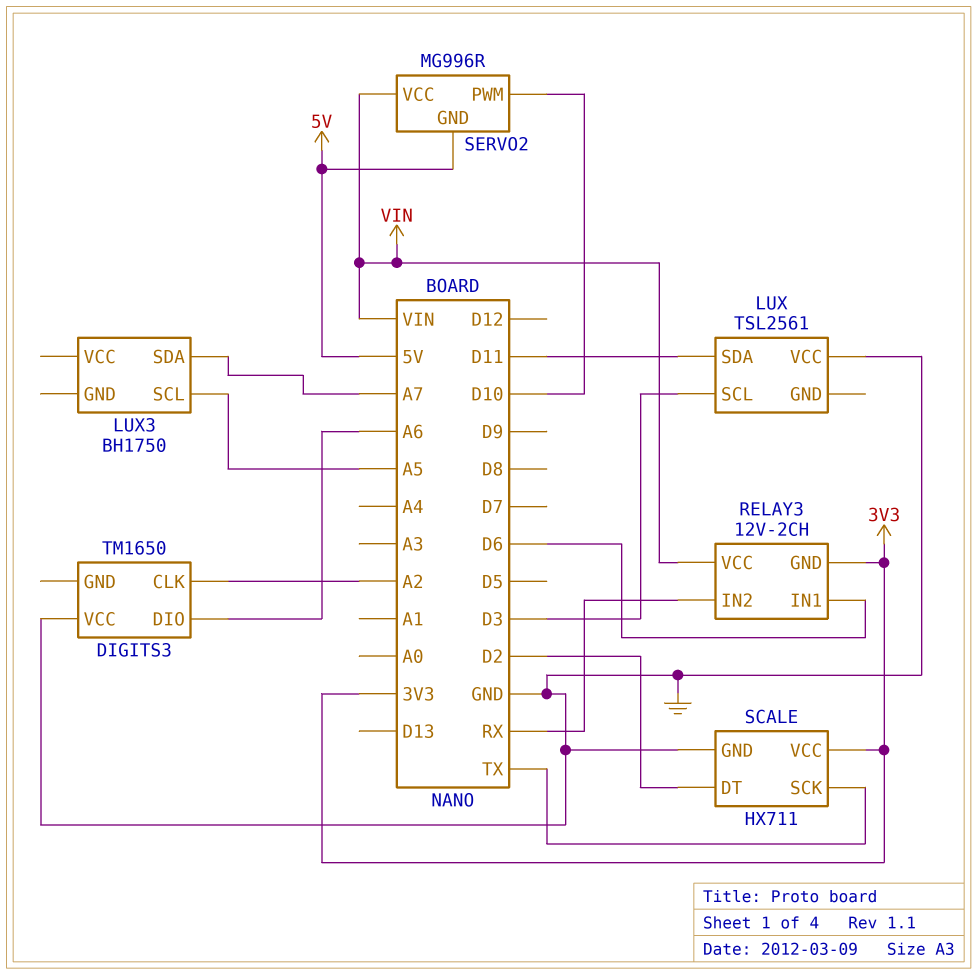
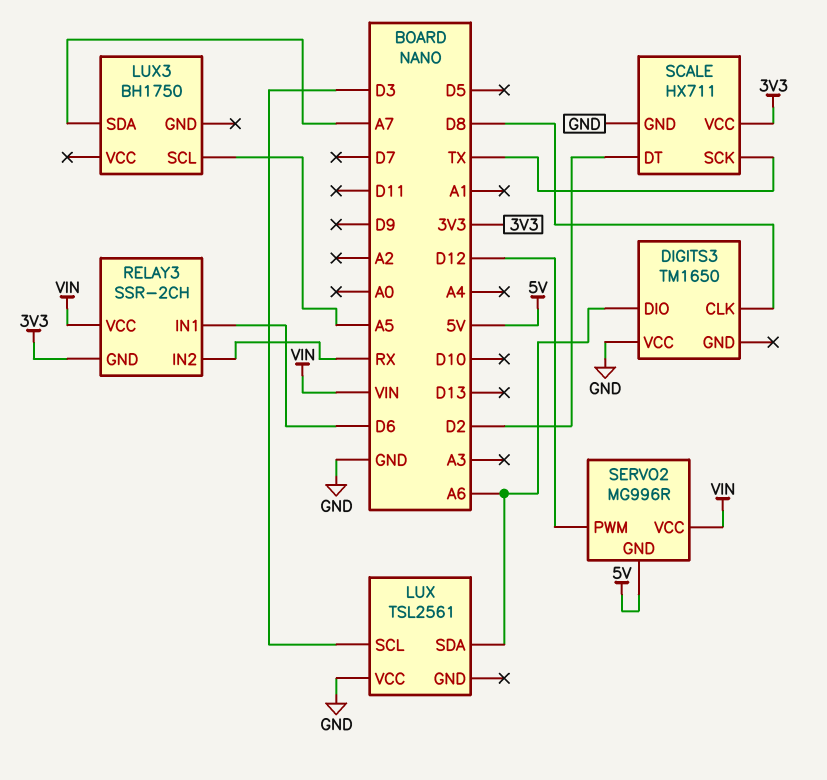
DIGITS3 pin CLK: A2 -> D8
LUX pin SDA: D11 -> A6
RELAY3: 12V-2CH -> SSR-2CH
SERVO2 pin PWM: D10 -> D12

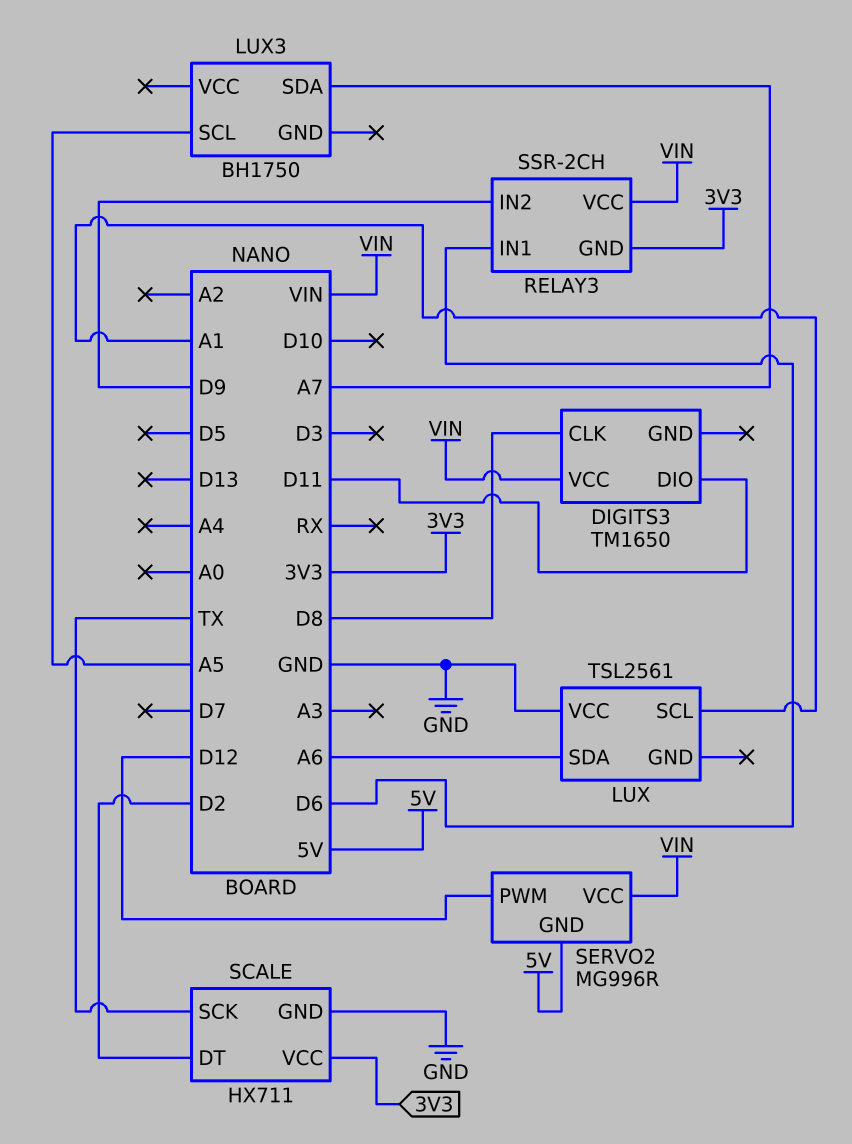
DIGITS3 pin DIO: A6 -> D11
DIGITS3 pin VCC: GND -> VIN
LUX pin SCL: D3 -> A1
RELAY3 pin IN2: RX -> D9

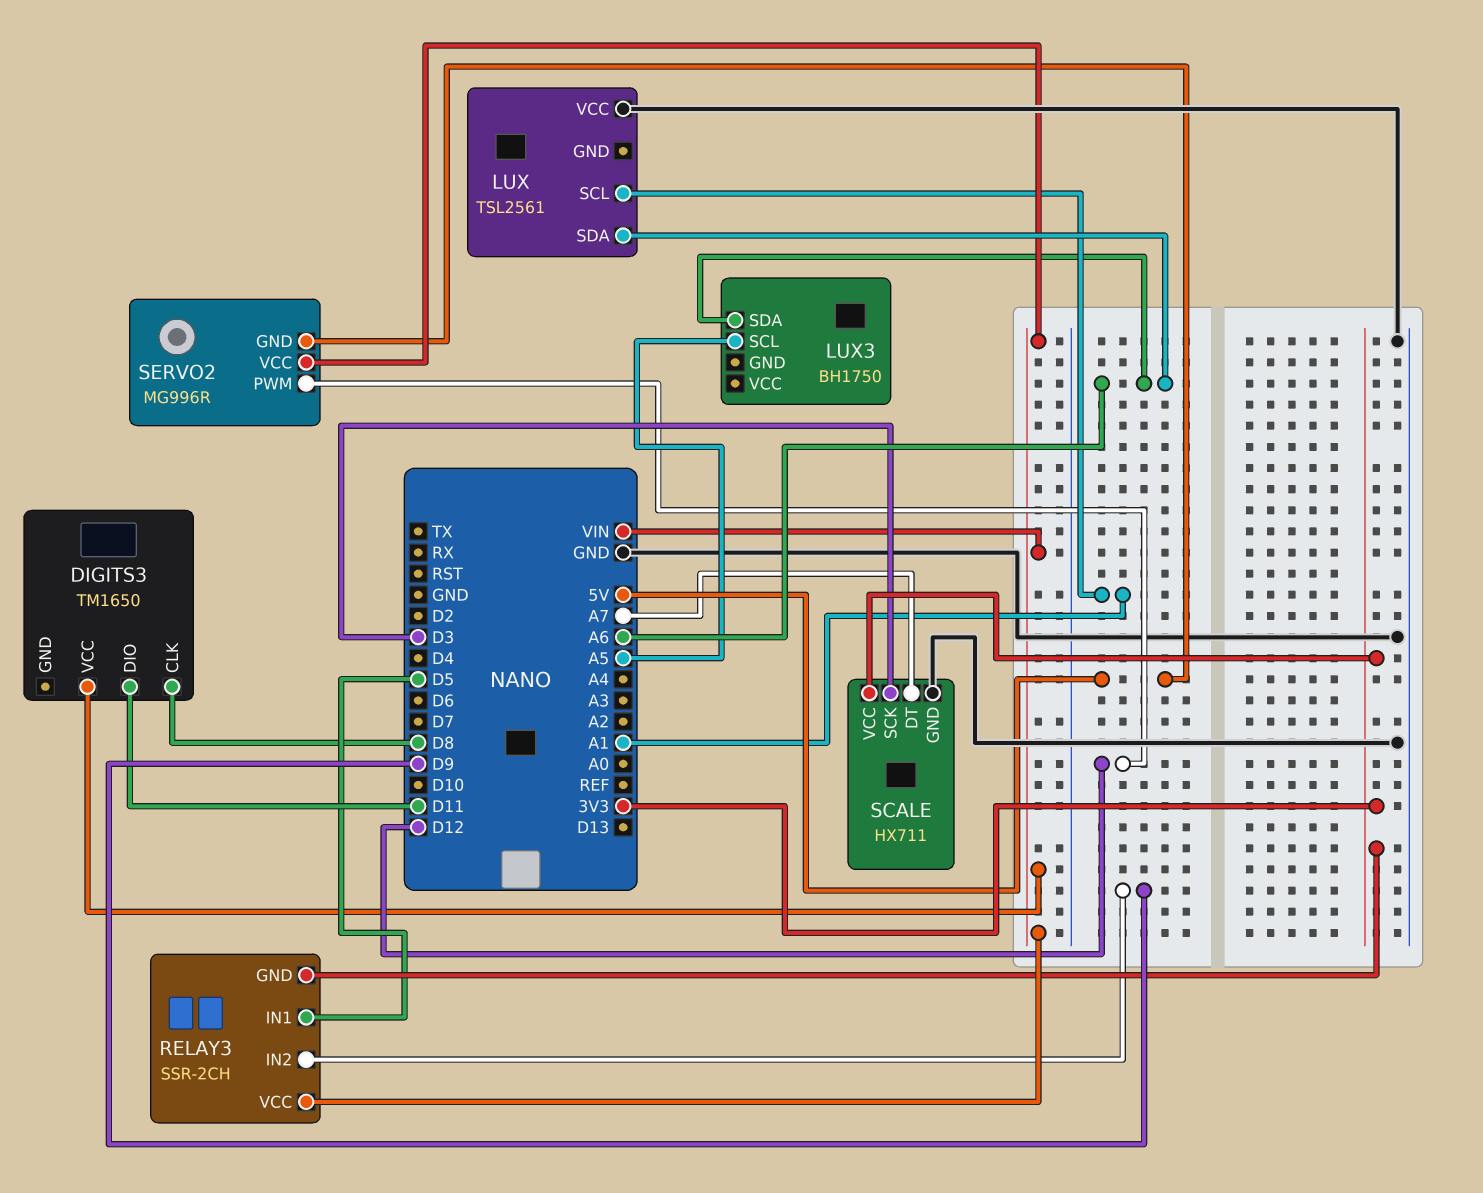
LUX3 pin SDA: A7 -> A6
RELAY3 pin IN1: D6 -> D5
SCALE pin DT: D2 -> A7
SCALE pin SCK: TX -> D3

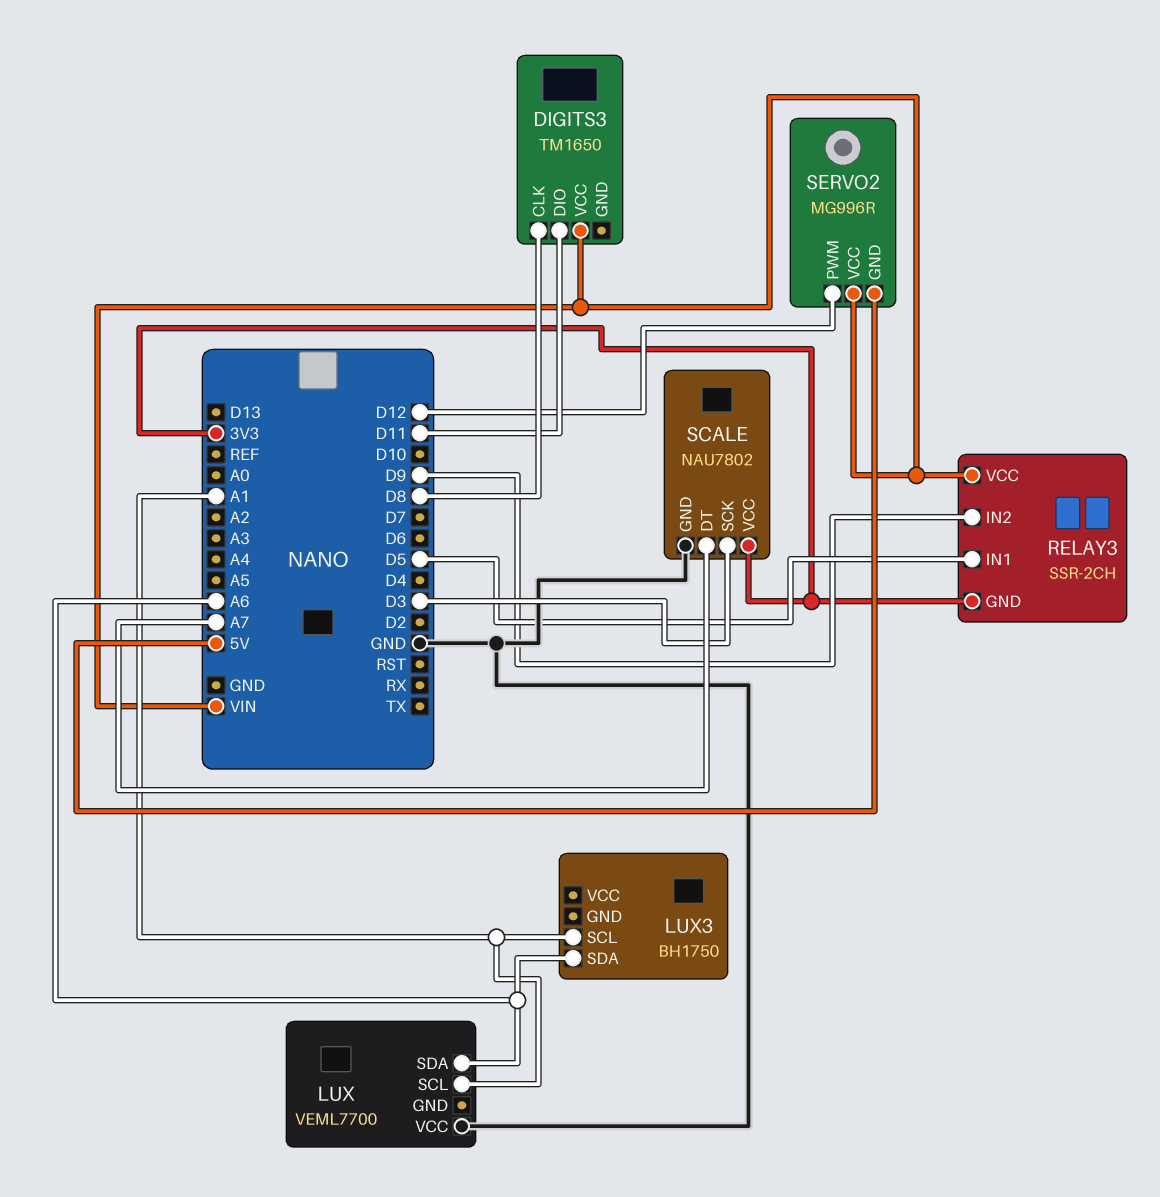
LUX: TSL2561 -> VEML7700
LUX3 pin SCL: A5 -> A1
SCALE: HX711 -> NAU7802

